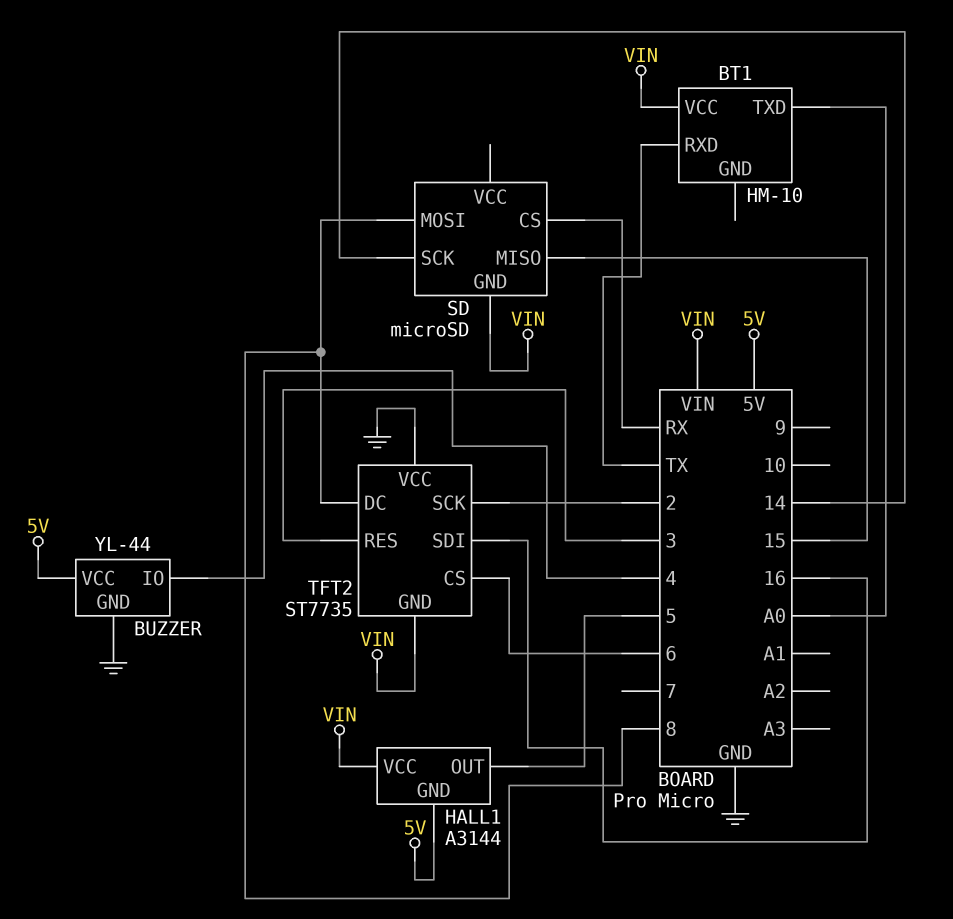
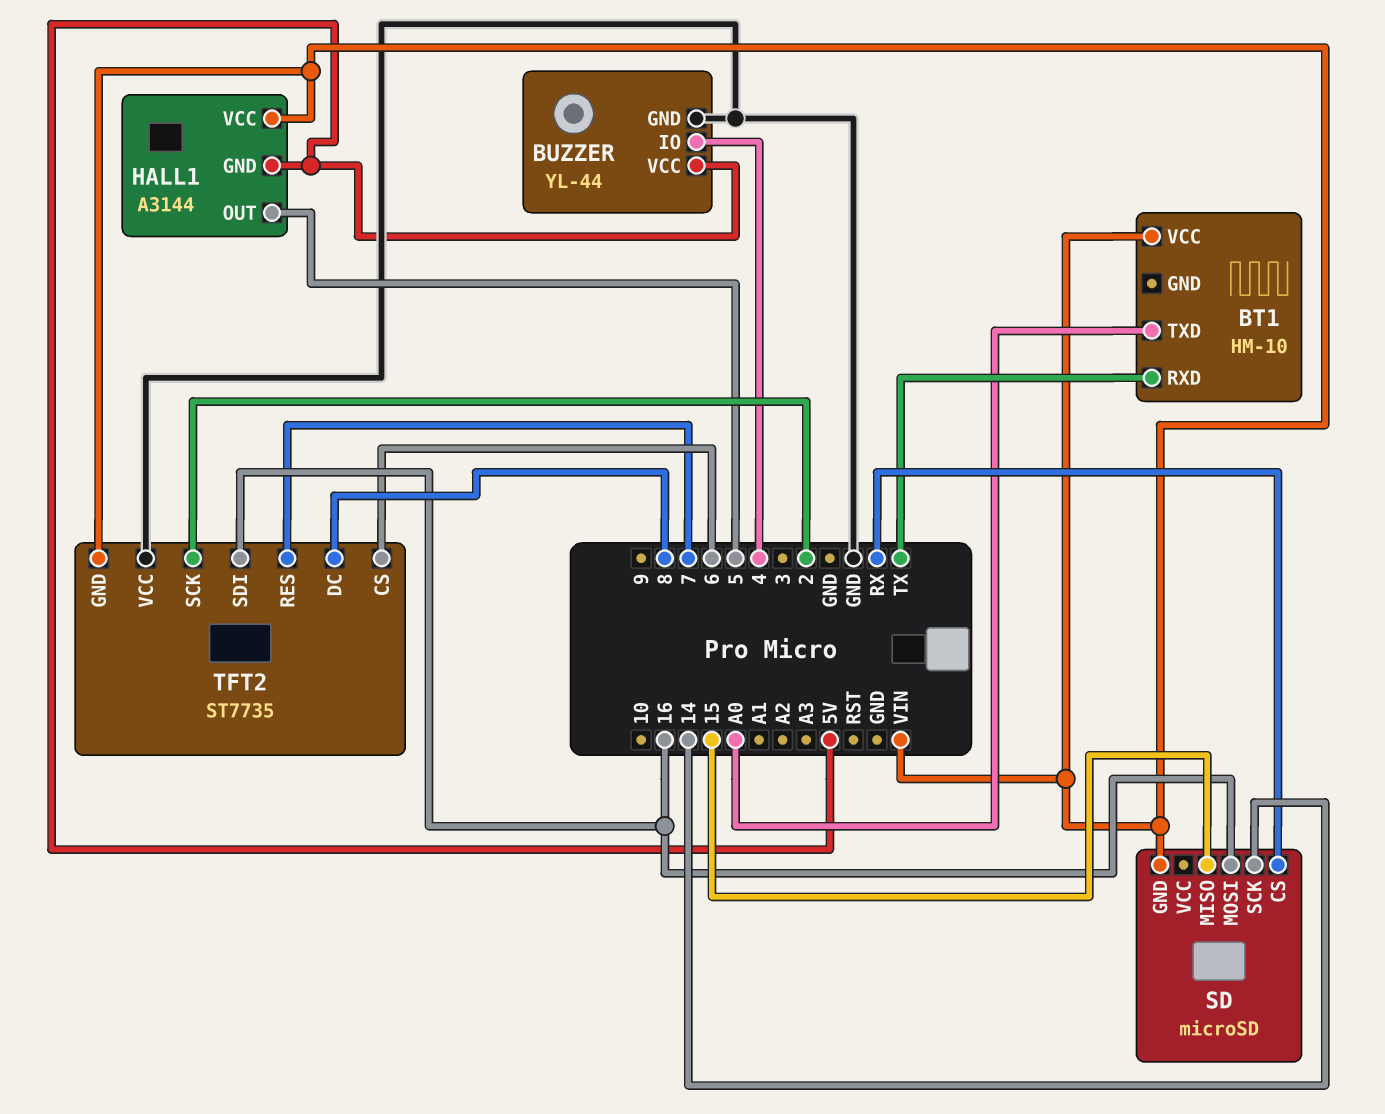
SD pin MOSI: 8 -> 16
TFT2 pin RES: 3 -> 7

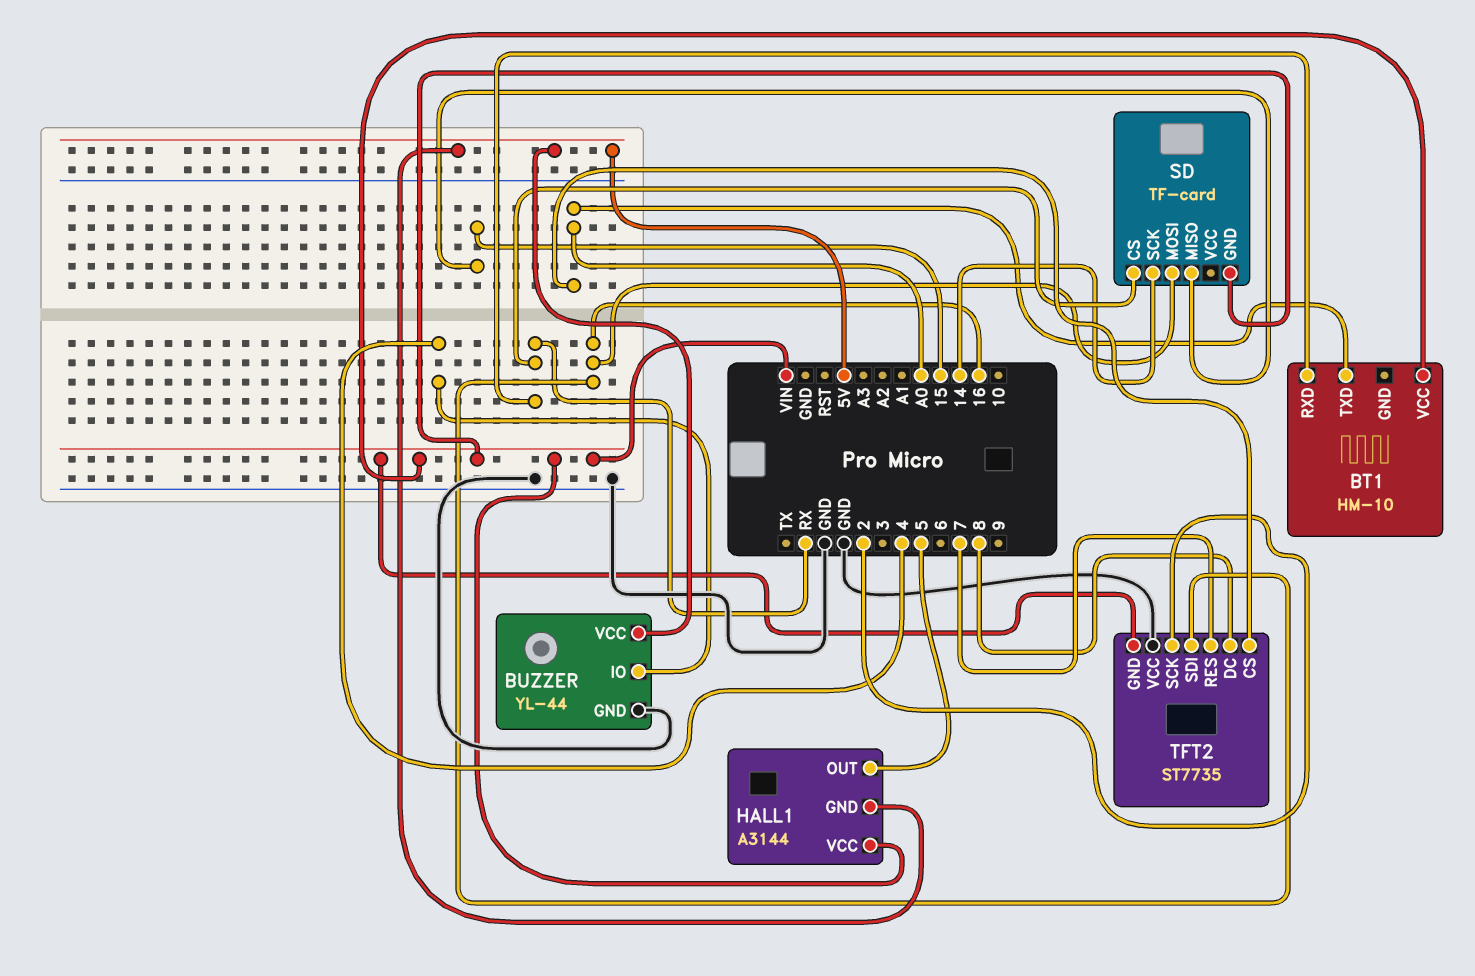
BT1 pin RXD: TX -> RX
SD: microSD -> TF-card
TFT2 pin CS: 6 -> A0

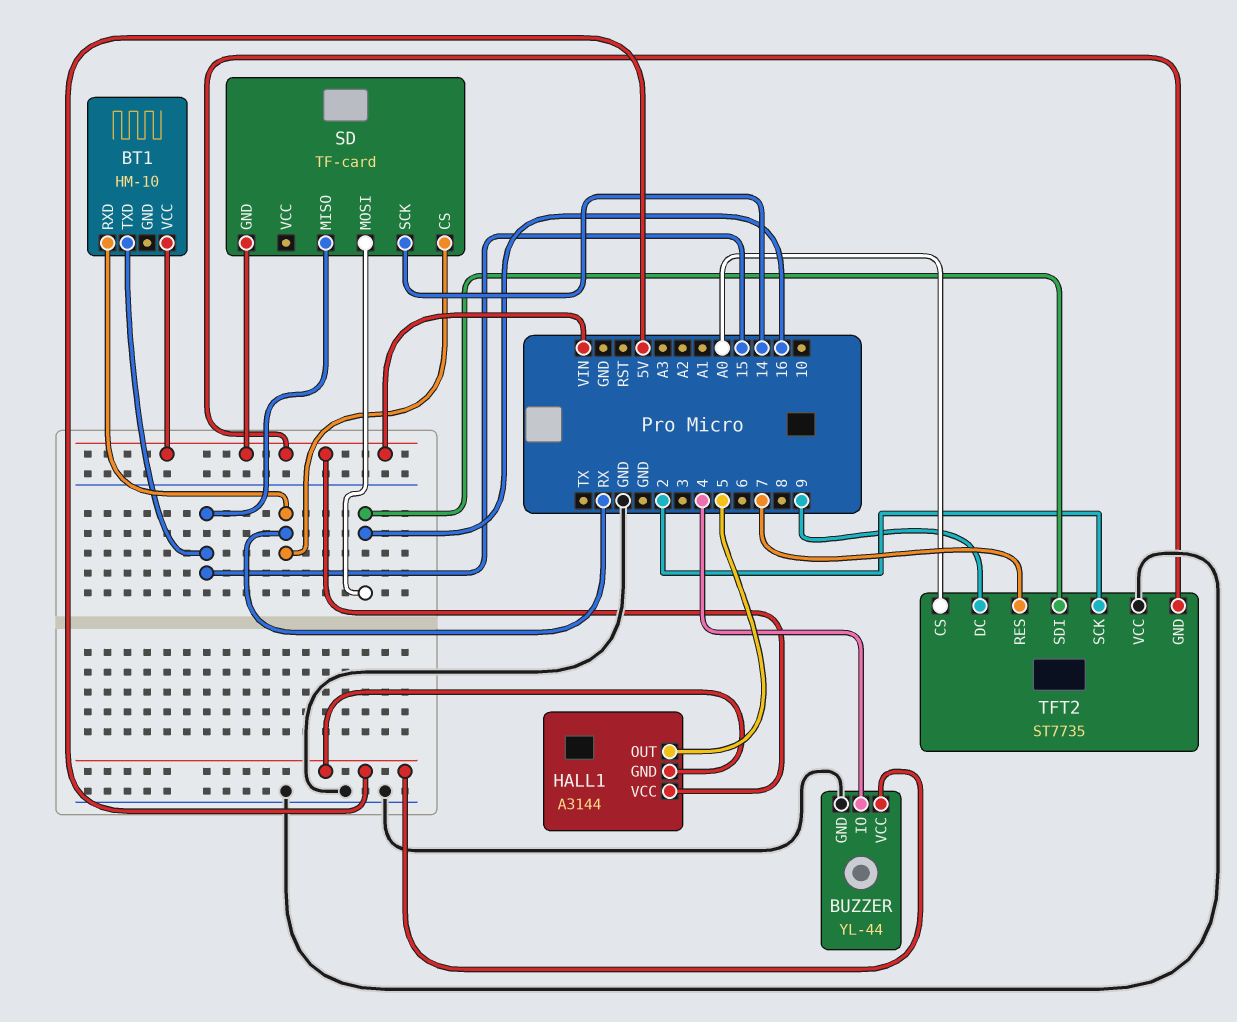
BT1 pin TXD: A0 -> 15
TFT2 pin DC: 8 -> 9

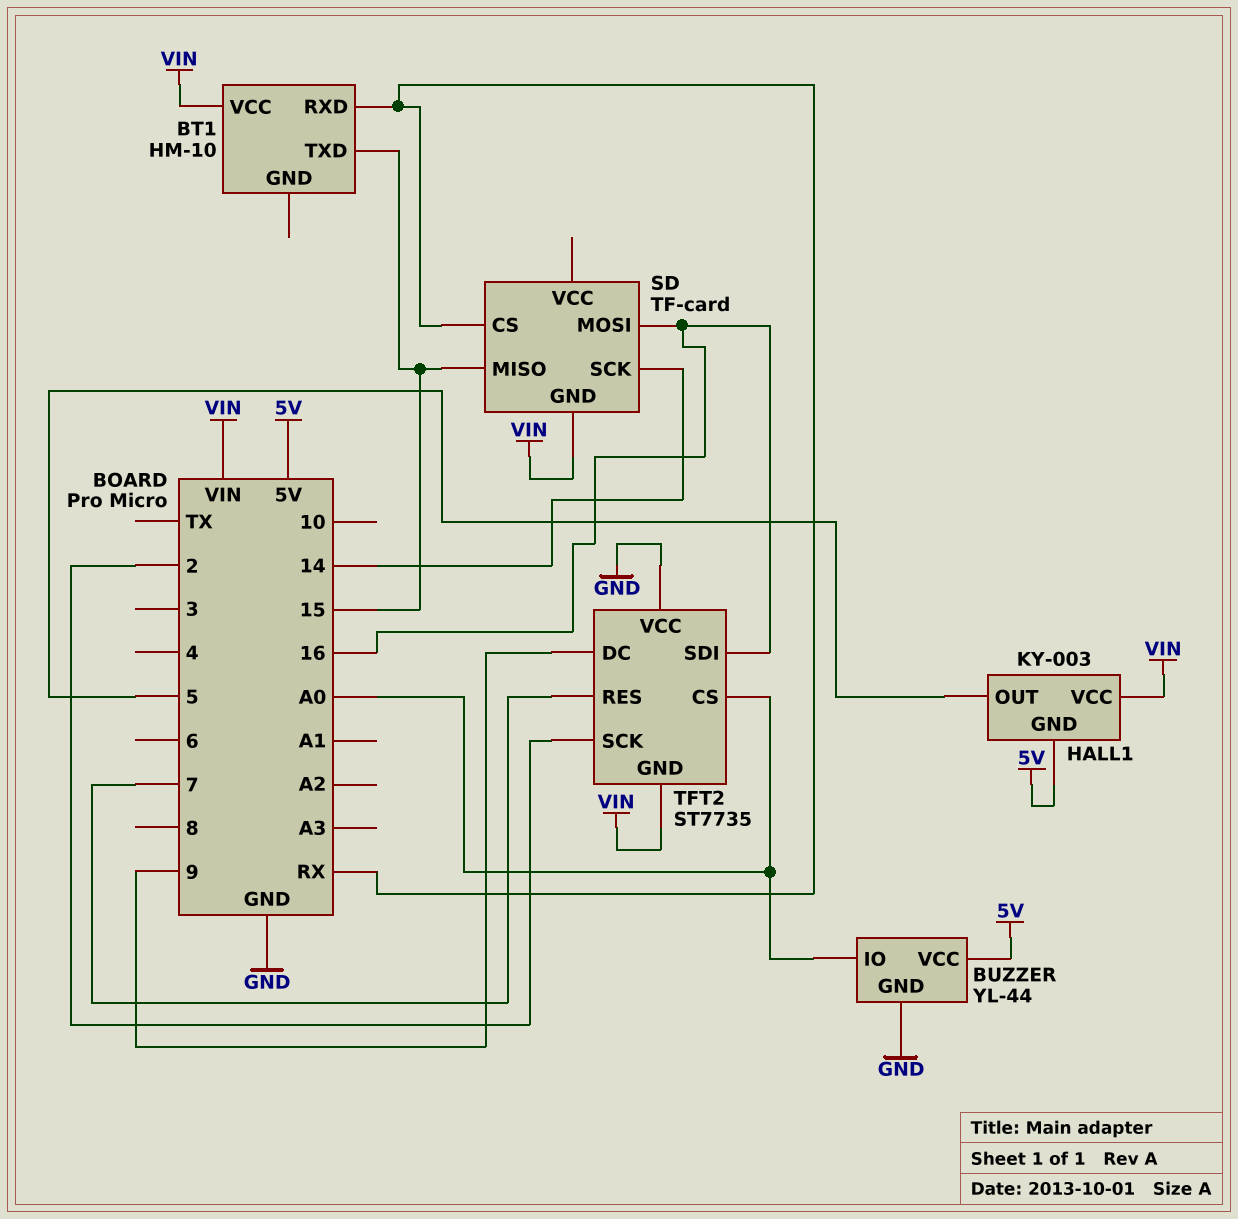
BUZZER pin IO: 4 -> A0
HALL1: A3144 -> KY-003

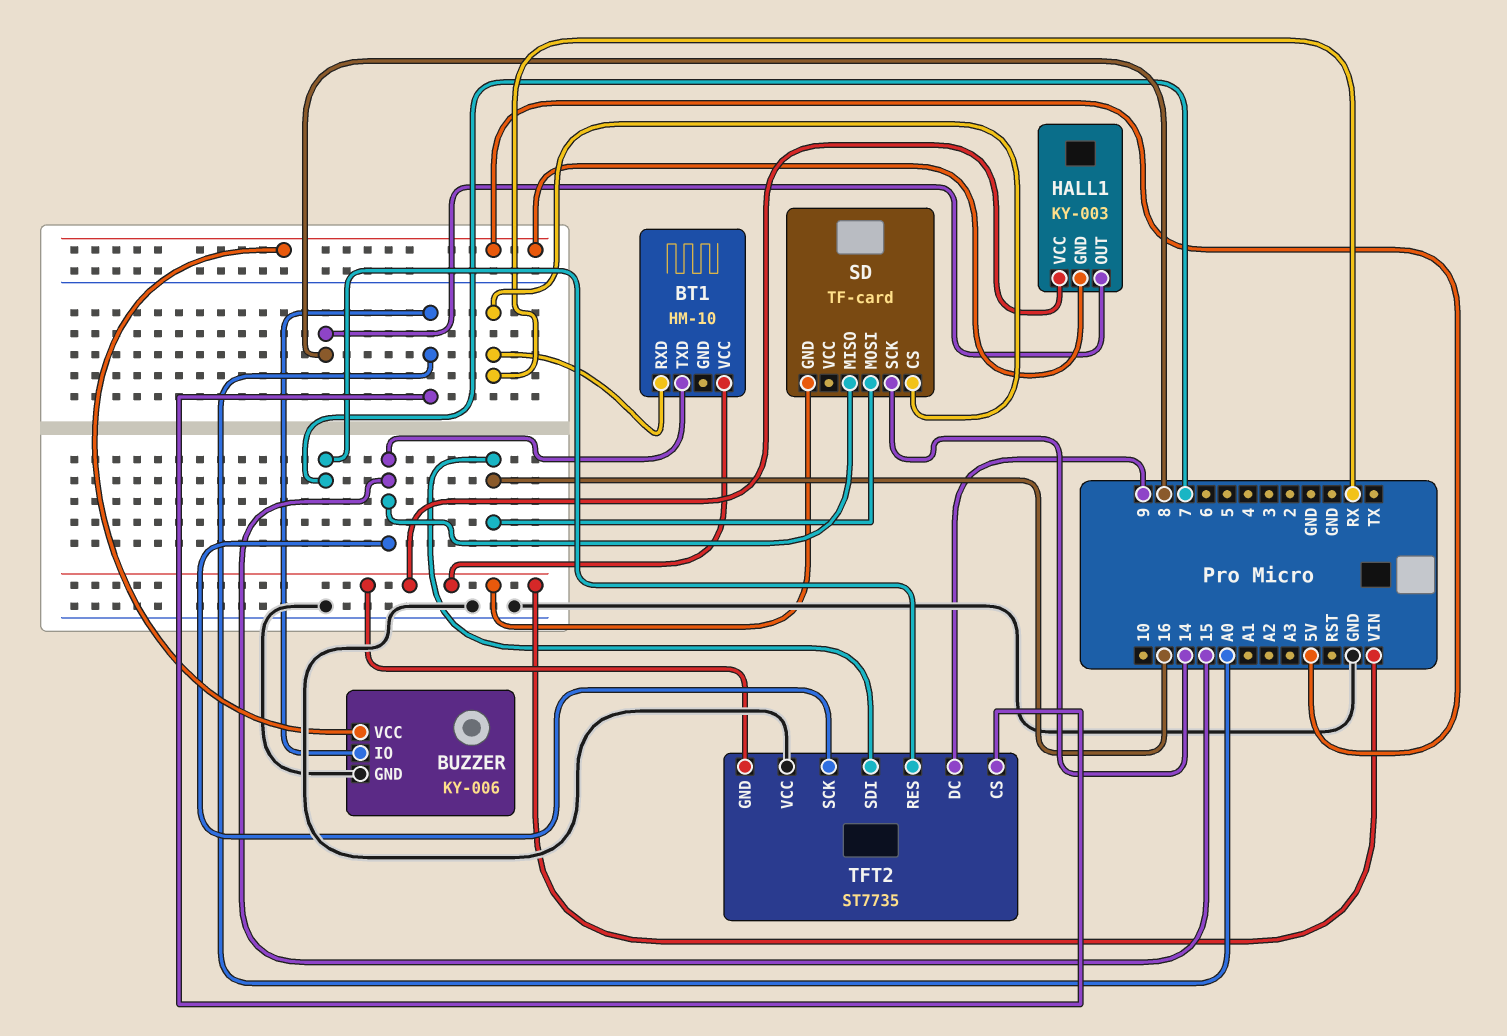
BUZZER: YL-44 -> KY-006
HALL1 pin OUT: 5 -> 8
TFT2 pin SCK: 2 -> 15

